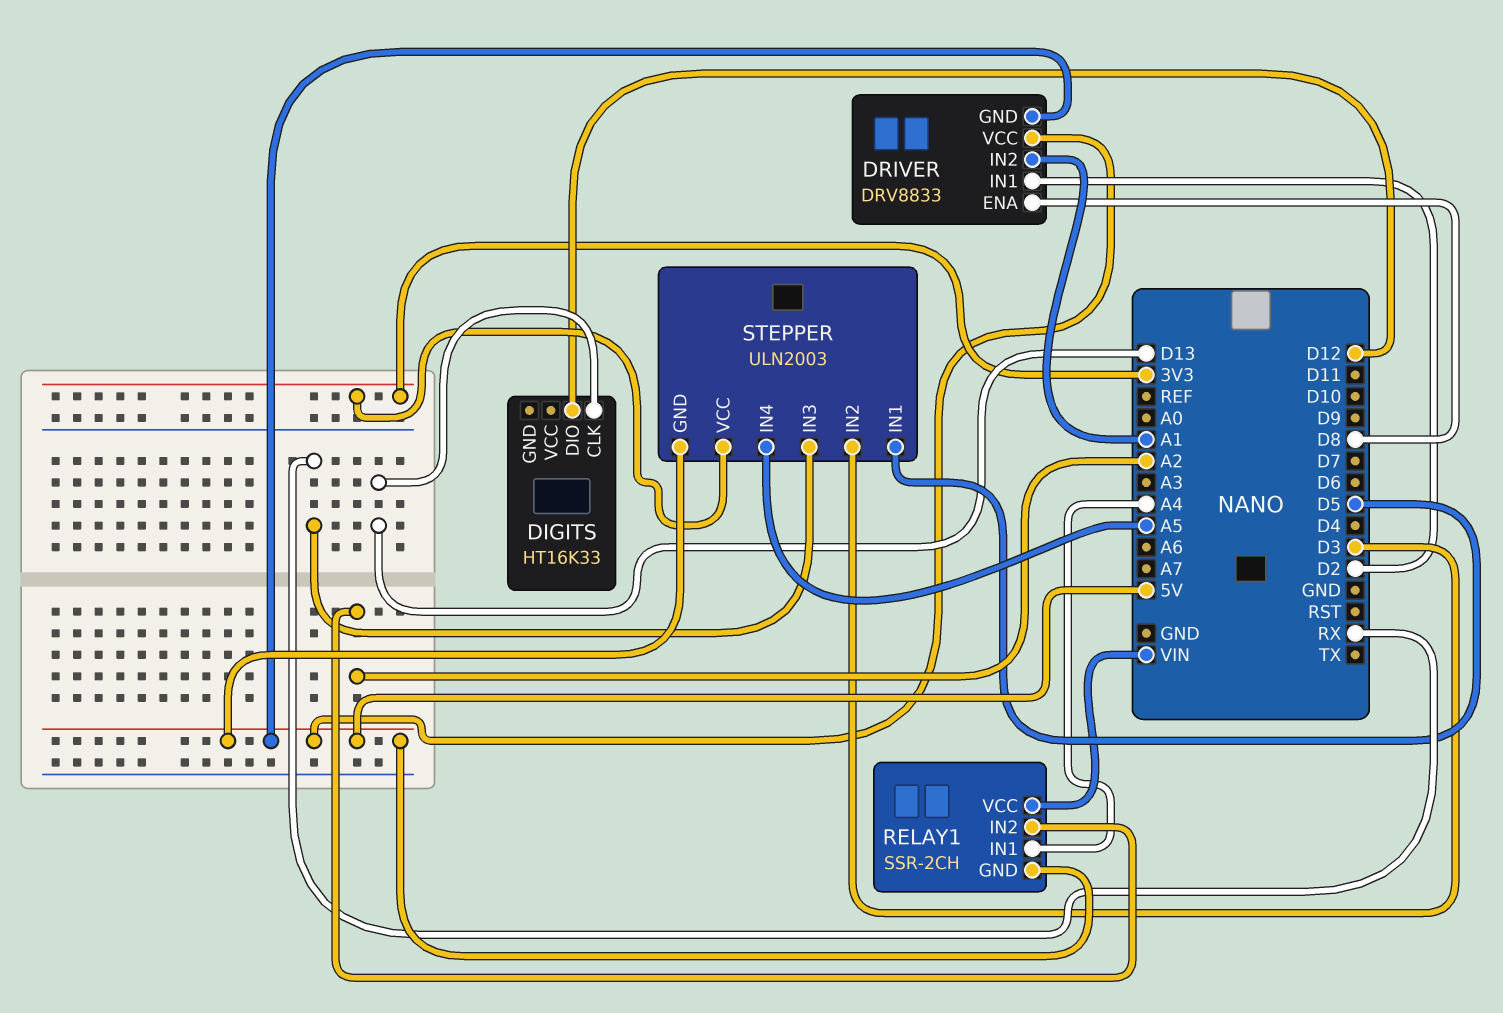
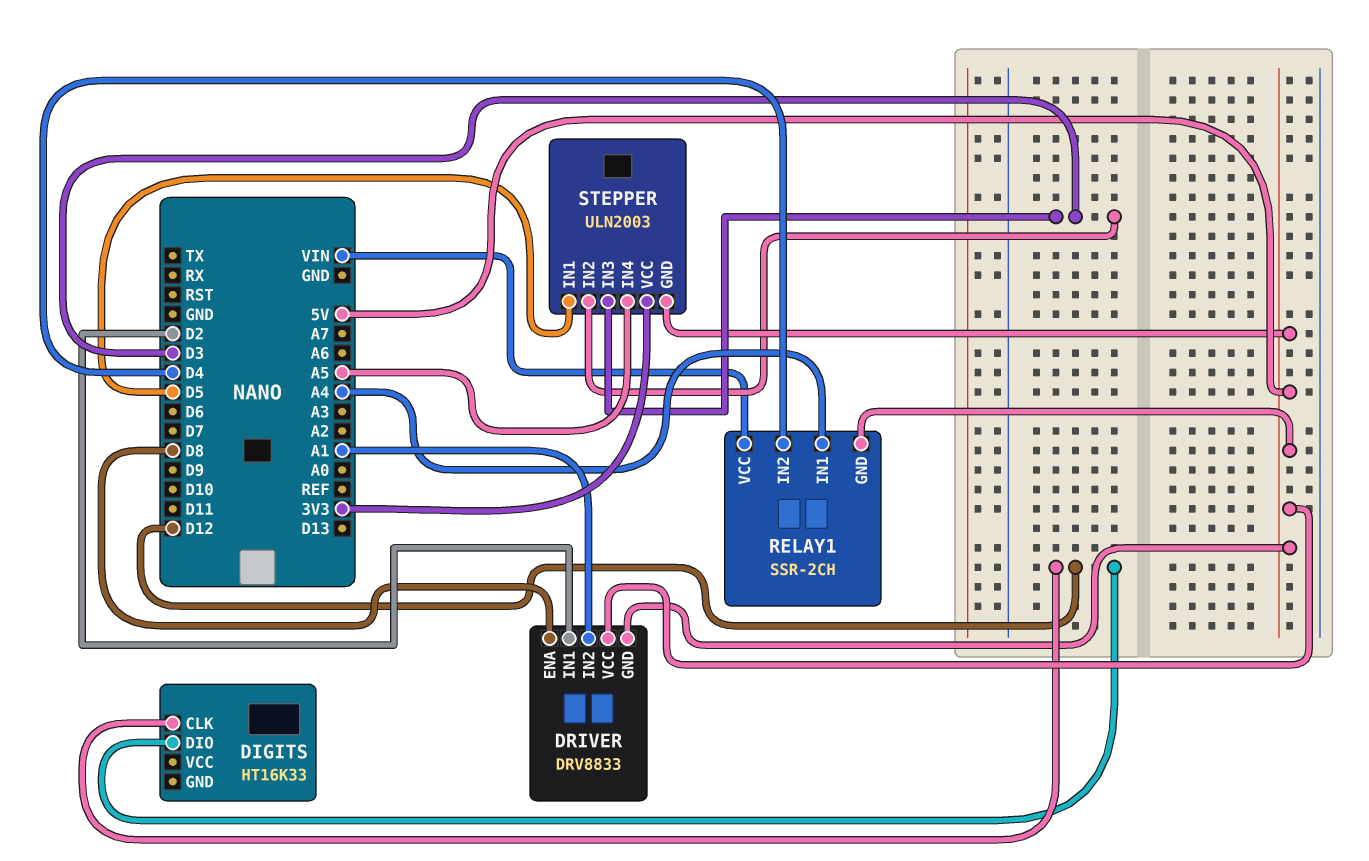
DIGITS pin CLK: D13 -> D12
RELAY1 pin IN2: A2 -> D4
STEPPER pin IN3: RX -> D3

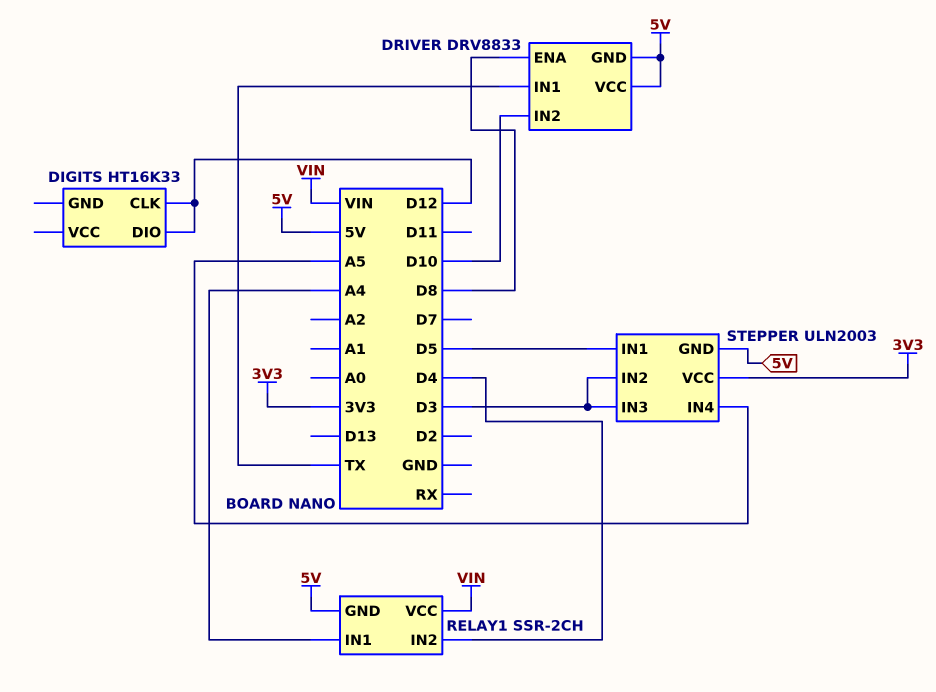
DRIVER pin IN1: D2 -> TX
DRIVER pin IN2: A1 -> D10

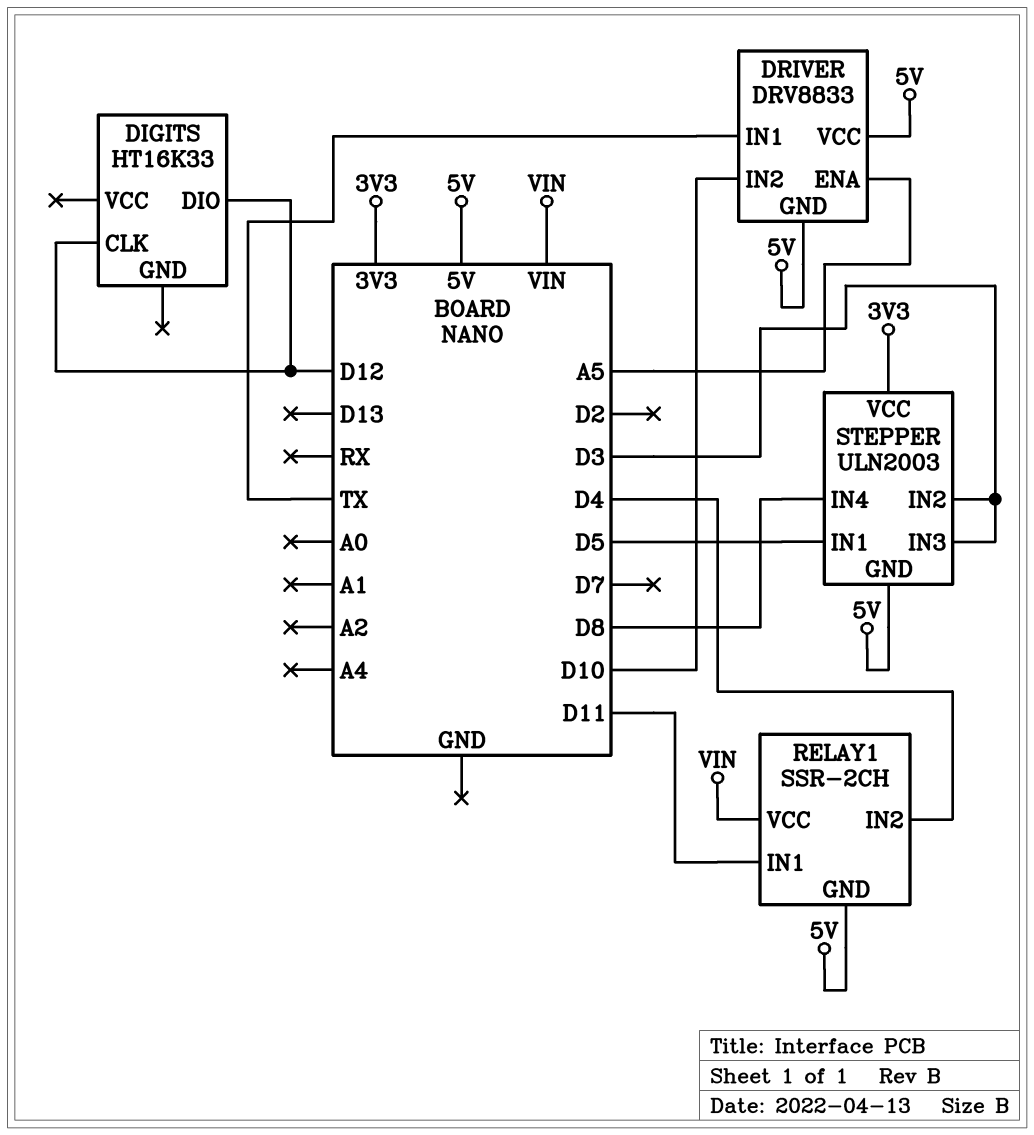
DRIVER pin ENA: D8 -> A5
RELAY1 pin IN1: A4 -> D11
STEPPER pin IN4: A5 -> D8

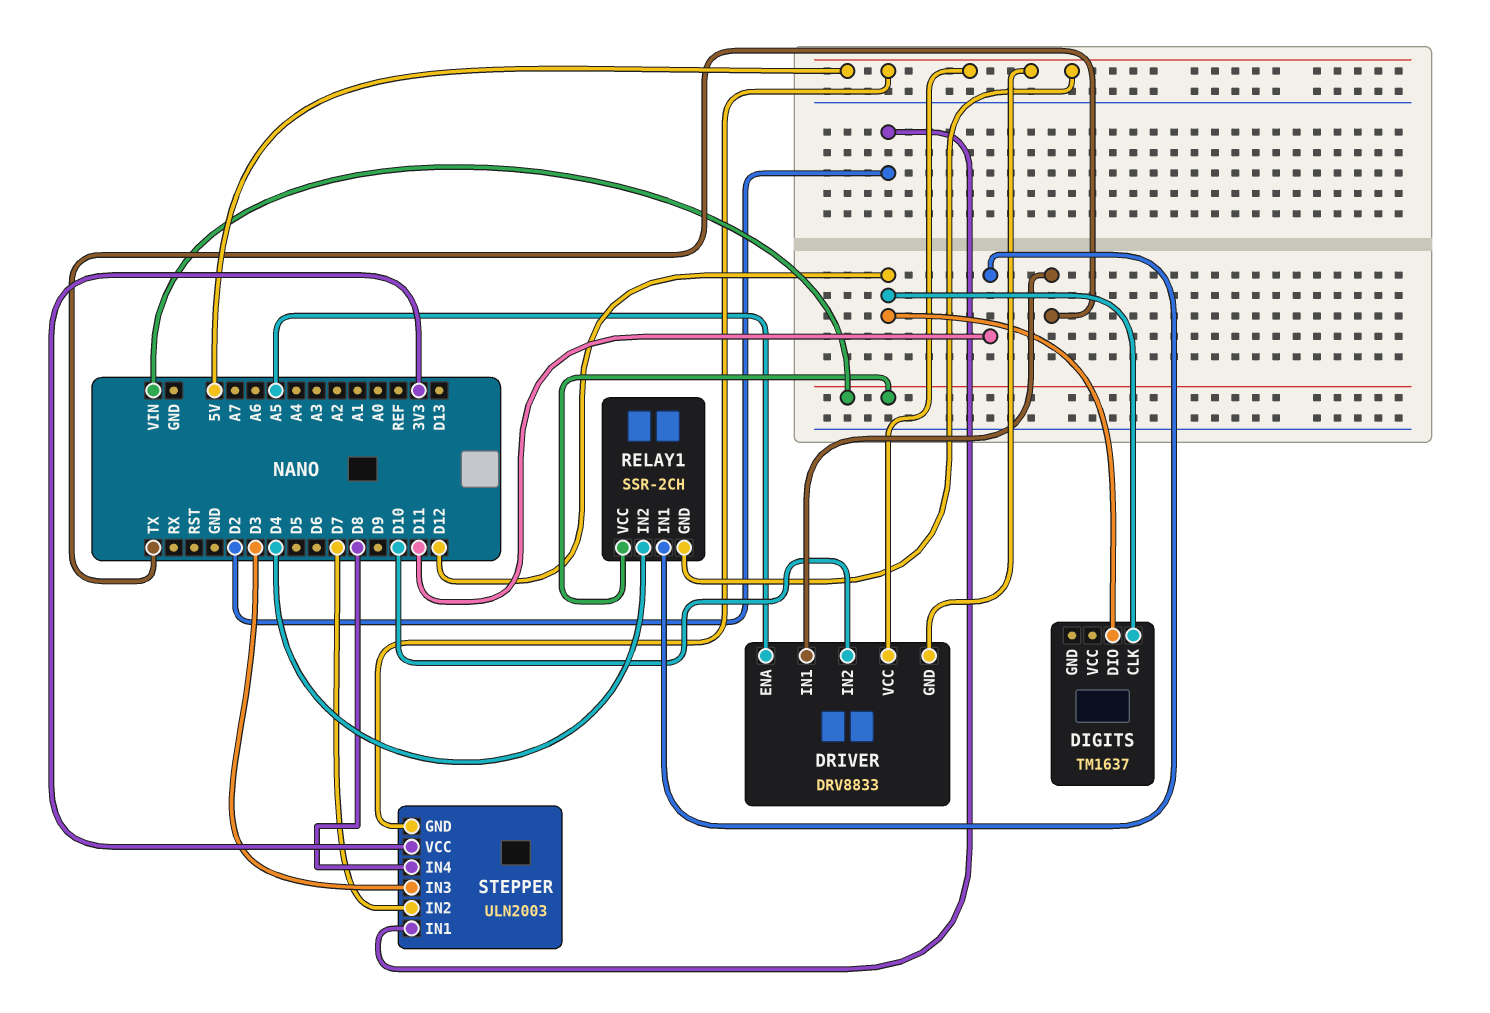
DIGITS: HT16K33 -> TM1637
STEPPER pin IN1: D5 -> D2
STEPPER pin IN2: D3 -> D7

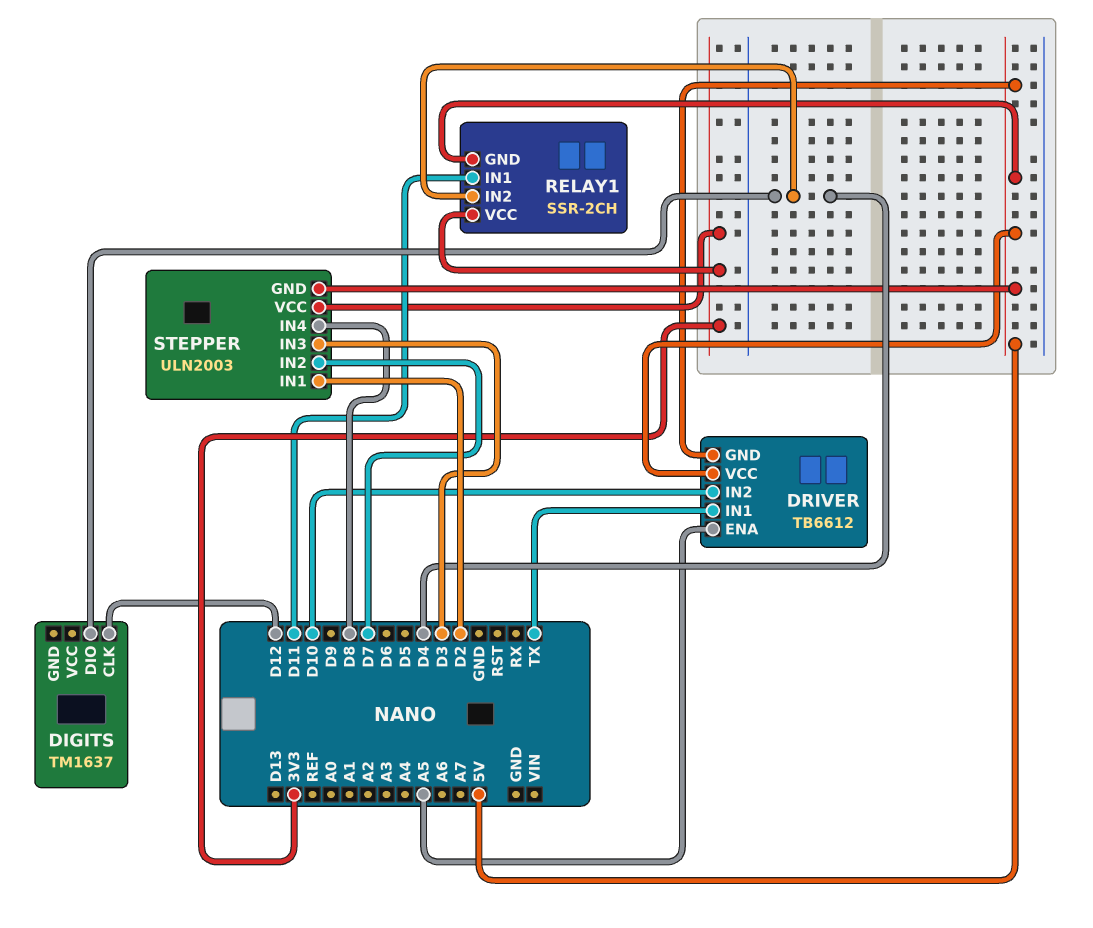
DIGITS pin DIO: D12 -> D4
DRIVER: DRV8833 -> TB6612
RELAY1 pin VCC: VIN -> 3V3

